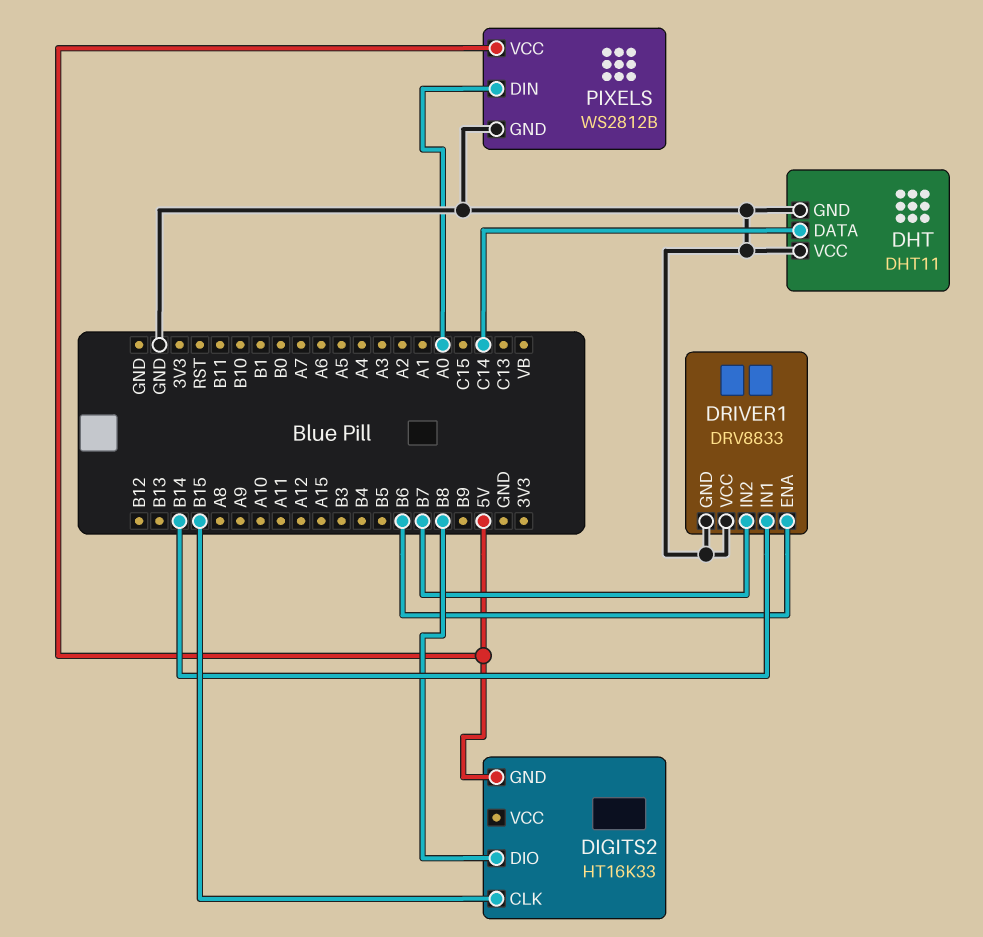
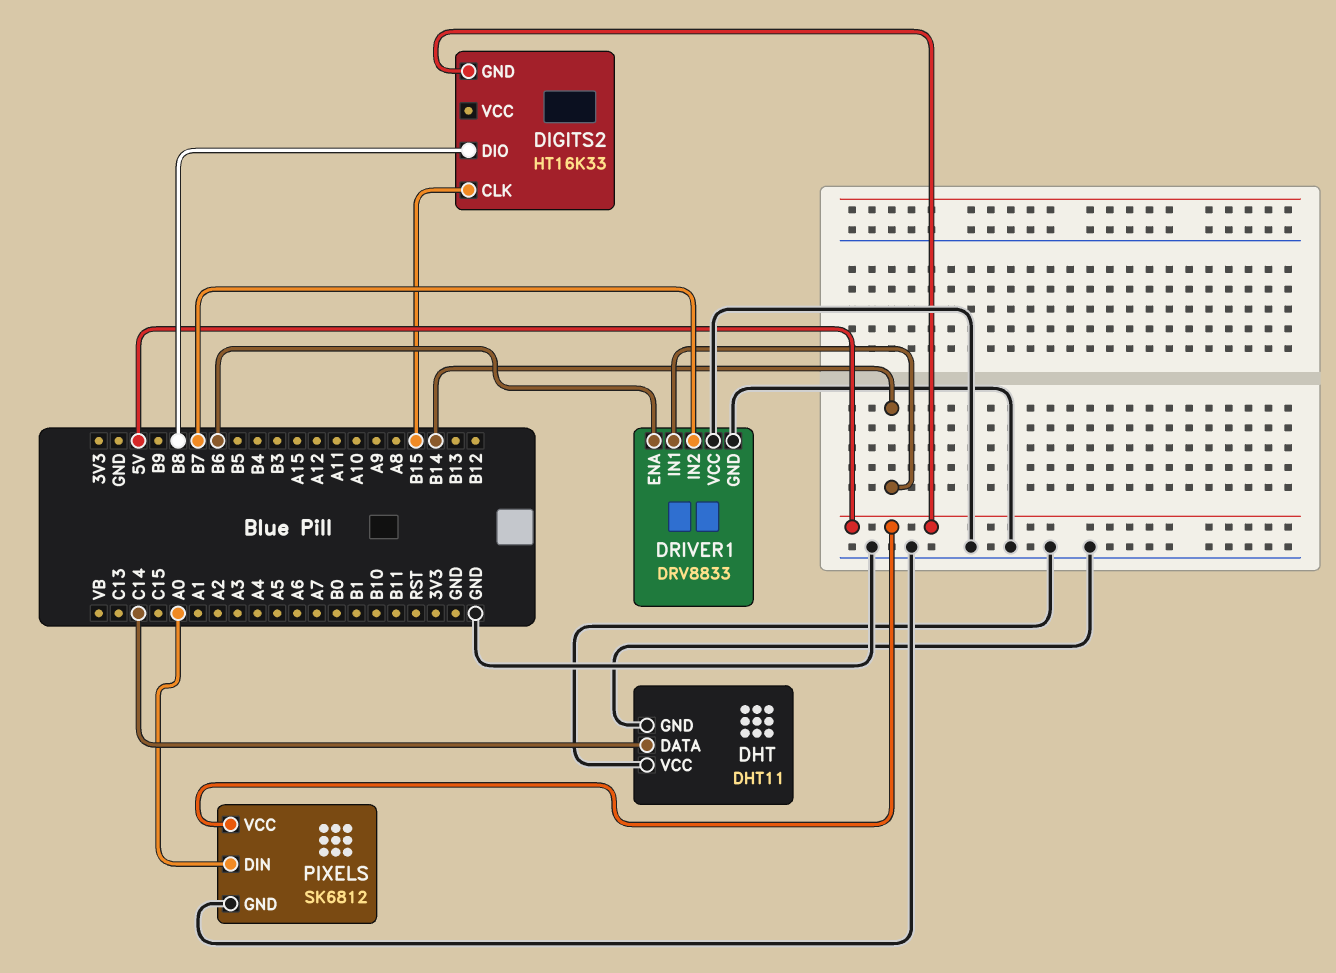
PIXELS: WS2812B -> SK6812

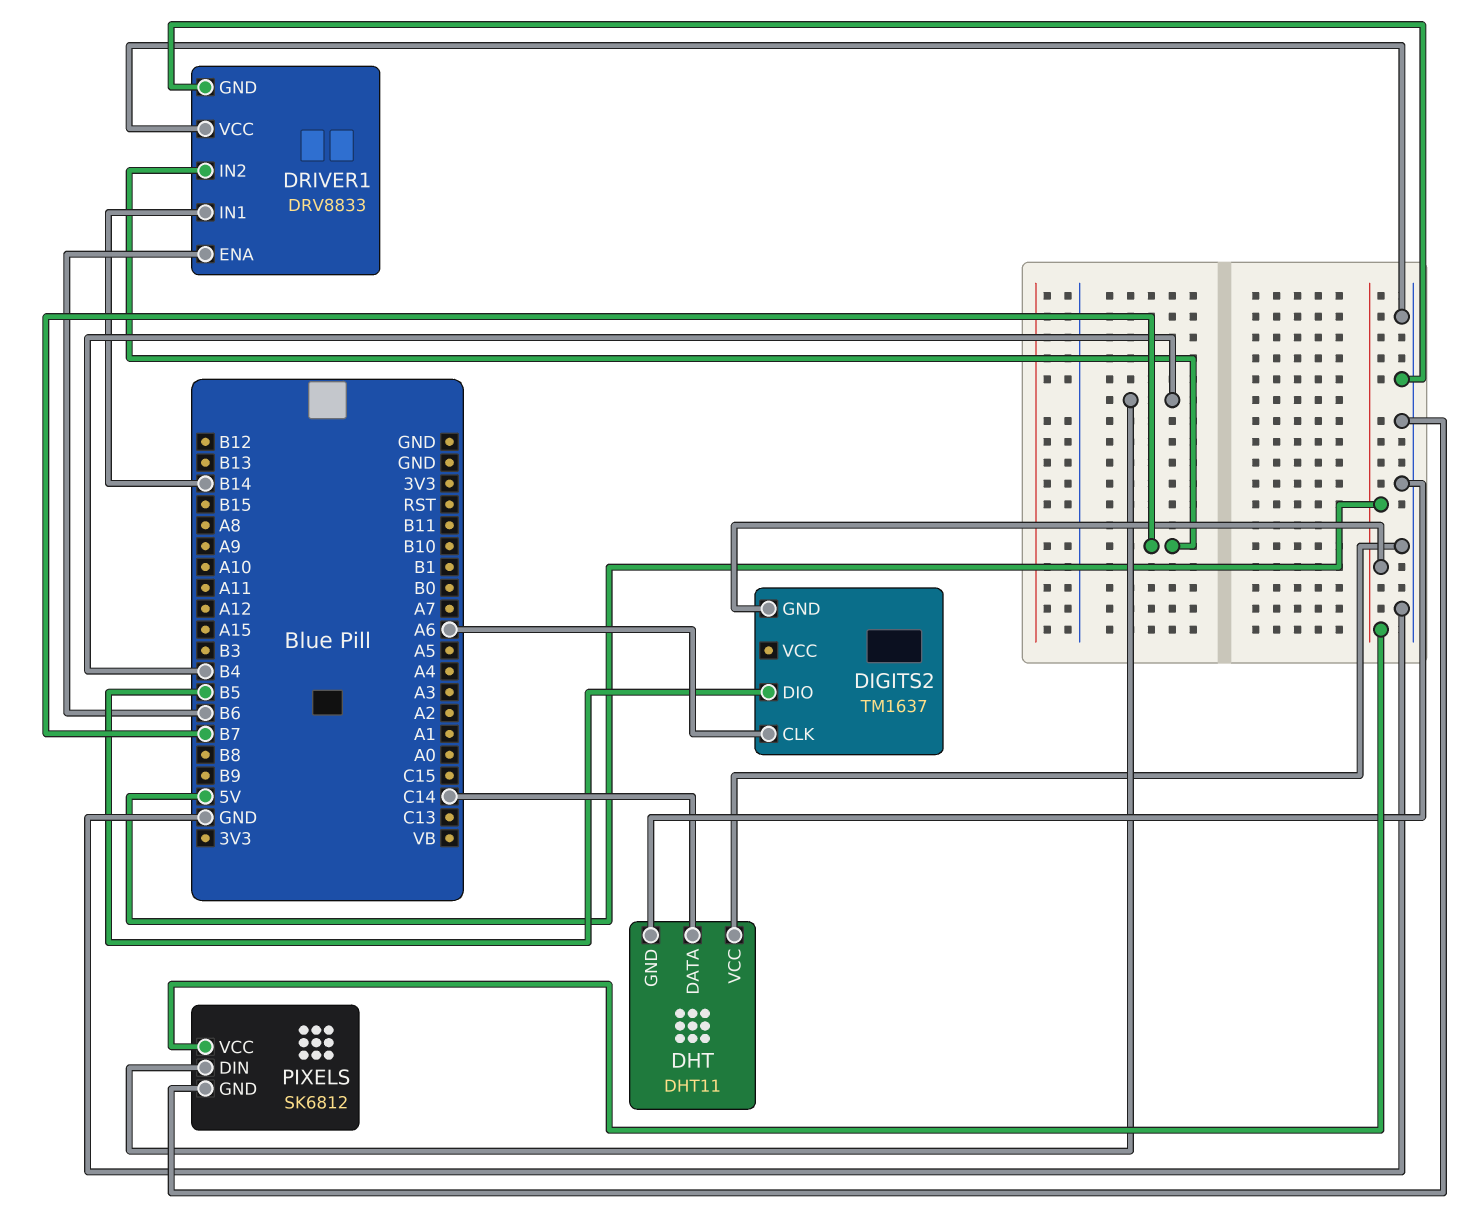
DIGITS2: HT16K33 -> TM1637
DIGITS2 pin CLK: B15 -> A6
DIGITS2 pin DIO: B8 -> B5
PIXELS pin DIN: A0 -> B4

